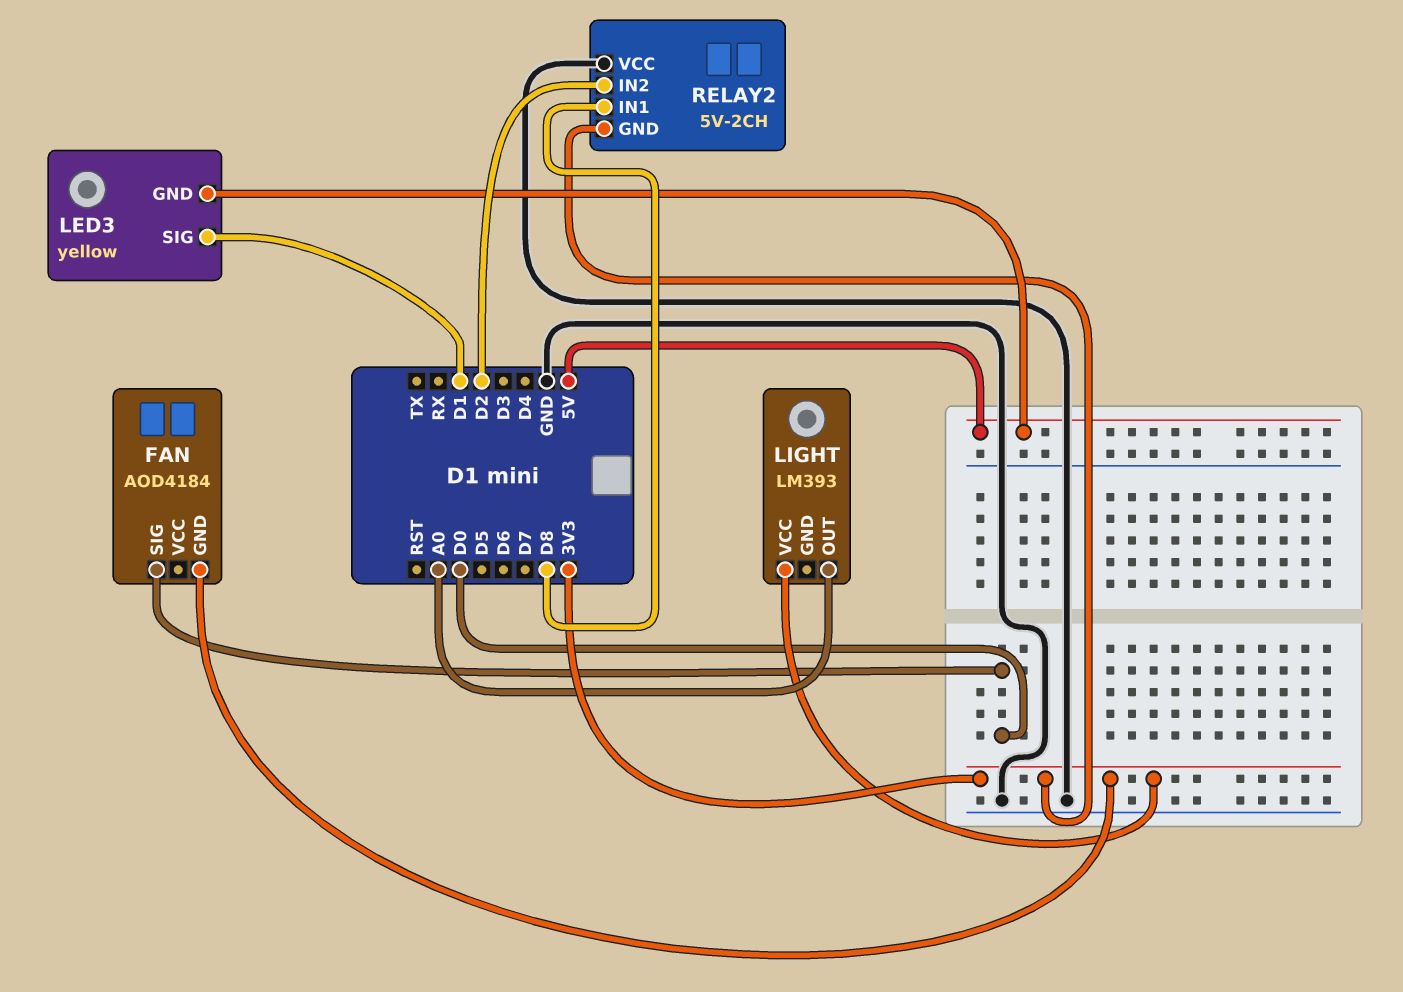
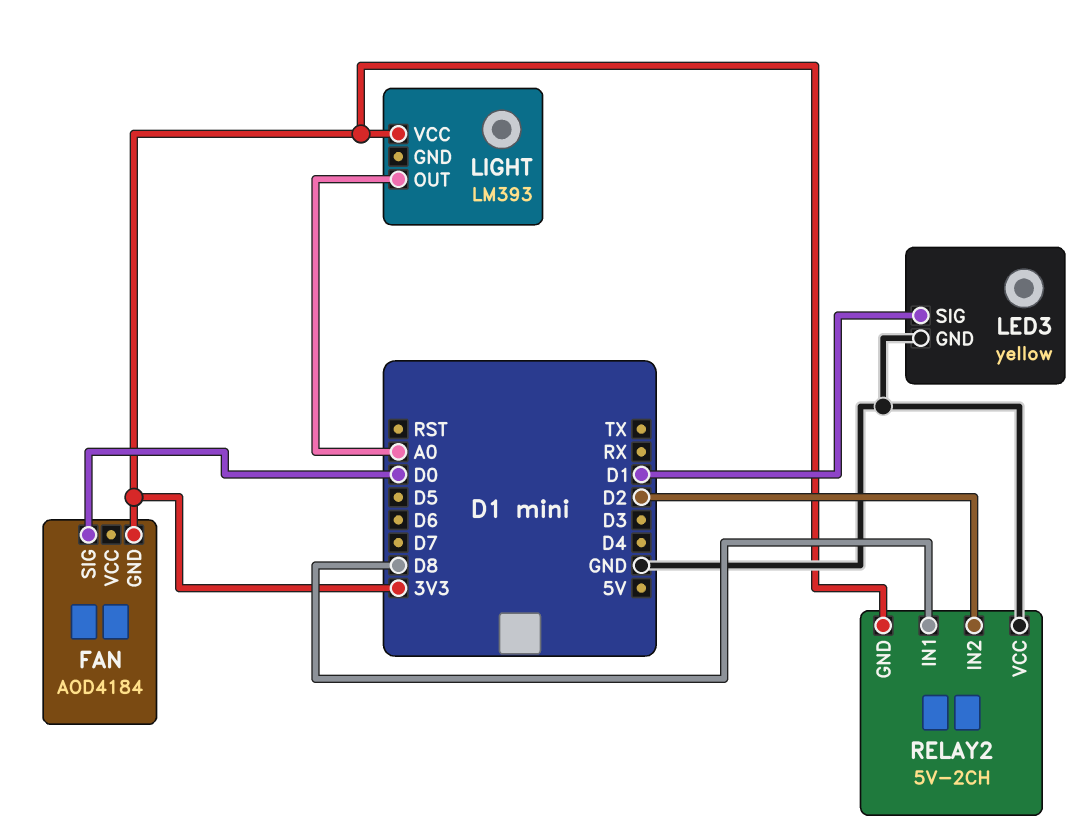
LED3 pin GND: 5V -> GND

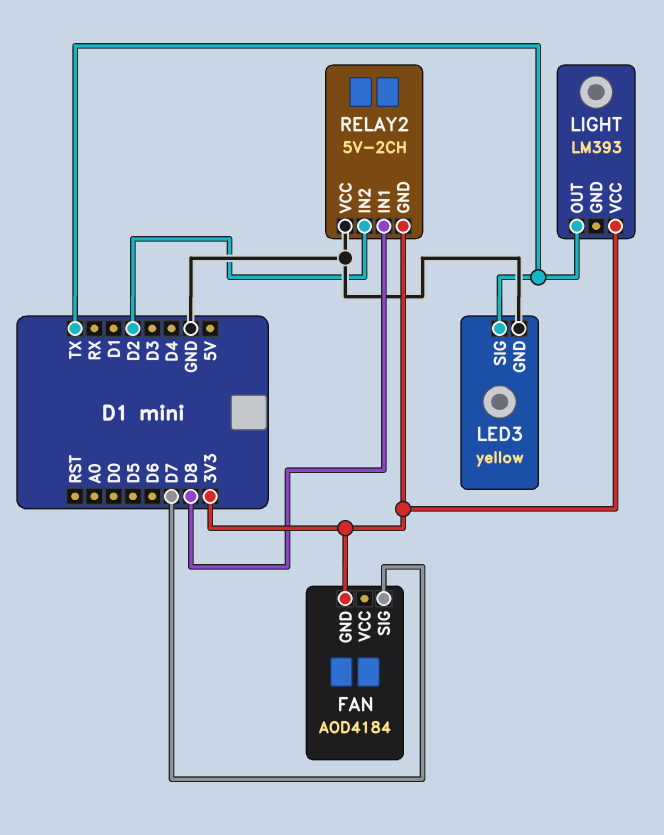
FAN pin SIG: D0 -> D7
LED3 pin SIG: D1 -> TX
LIGHT pin OUT: A0 -> TX

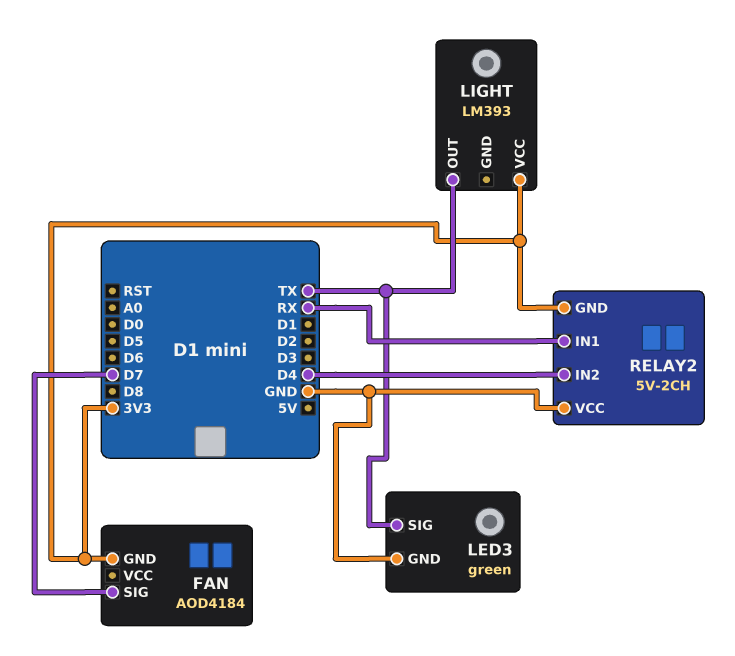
LED3: yellow -> green
RELAY2 pin IN1: D8 -> RX
RELAY2 pin IN2: D2 -> D4

